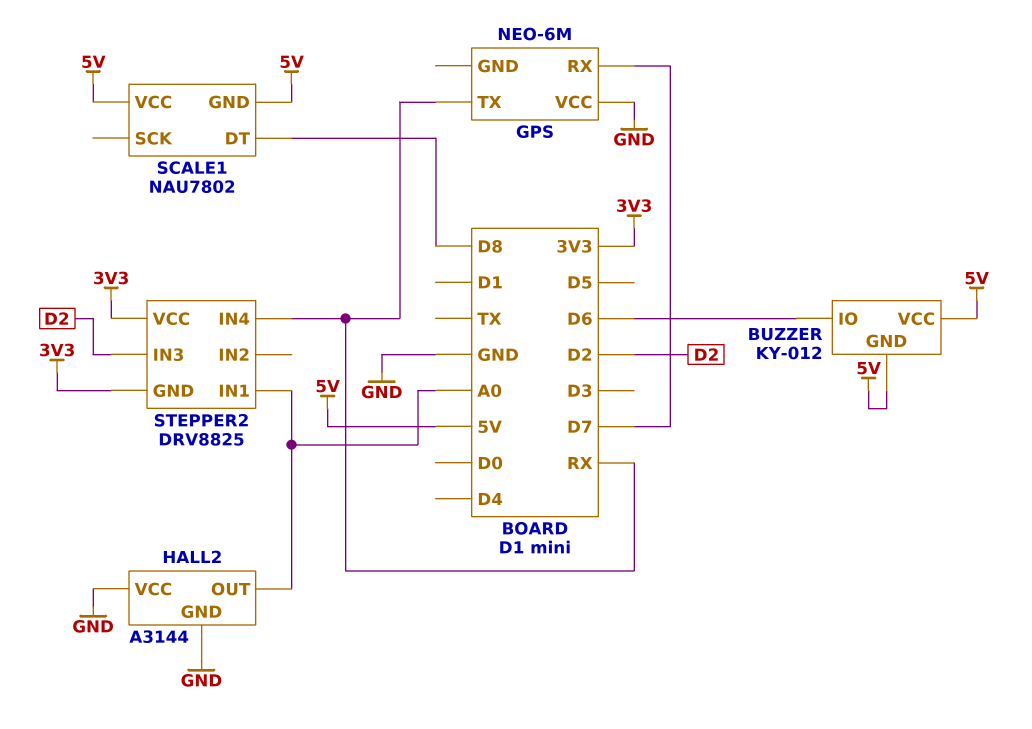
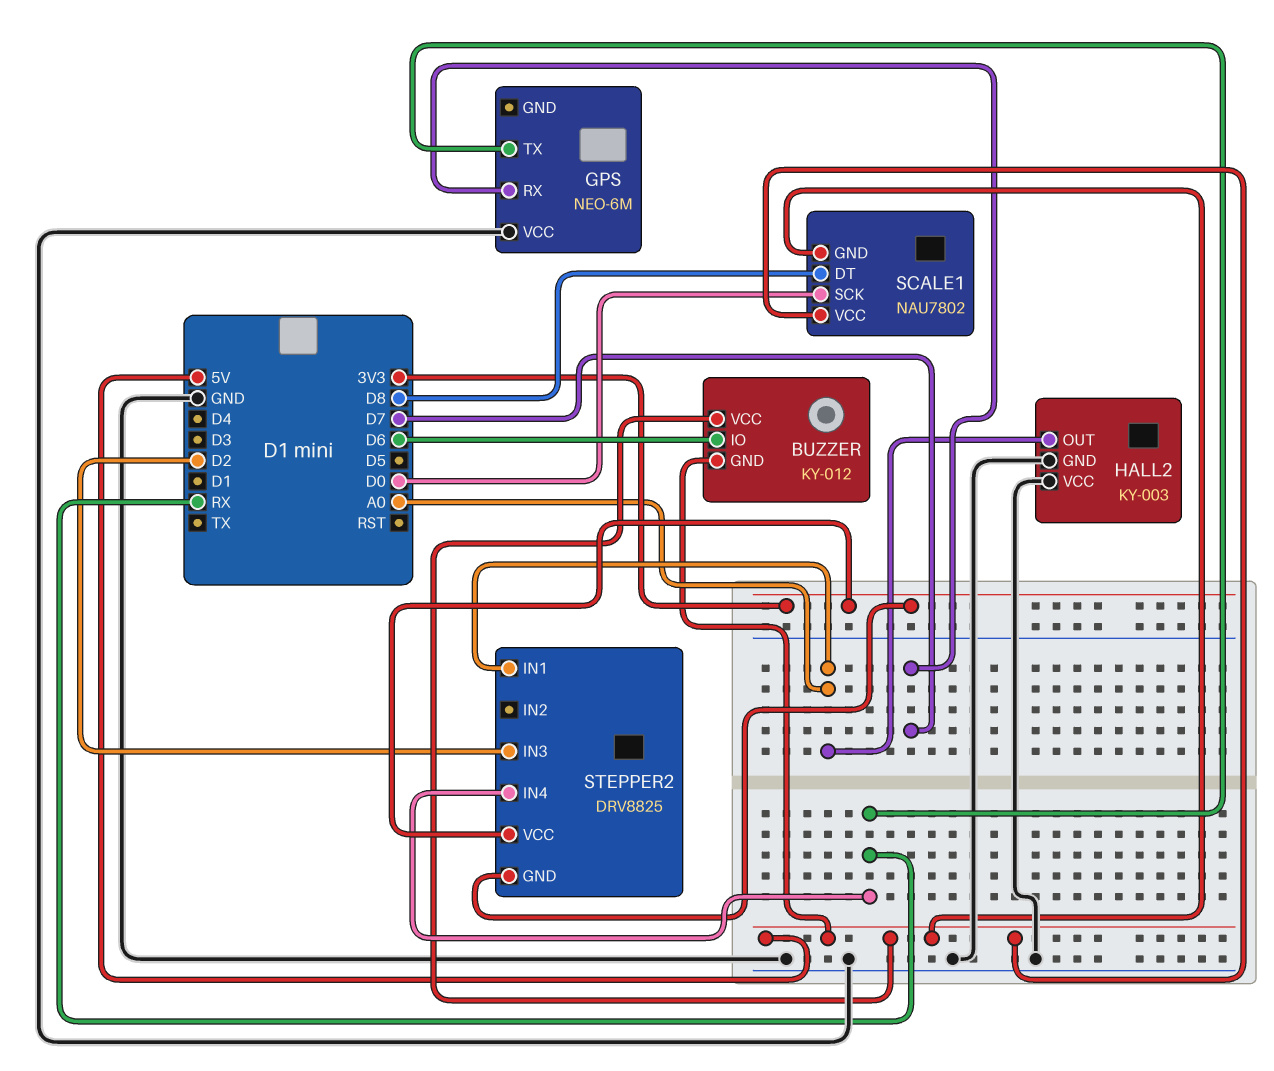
HALL2: A3144 -> KY-003
SCALE1 pin SCK: none -> D0

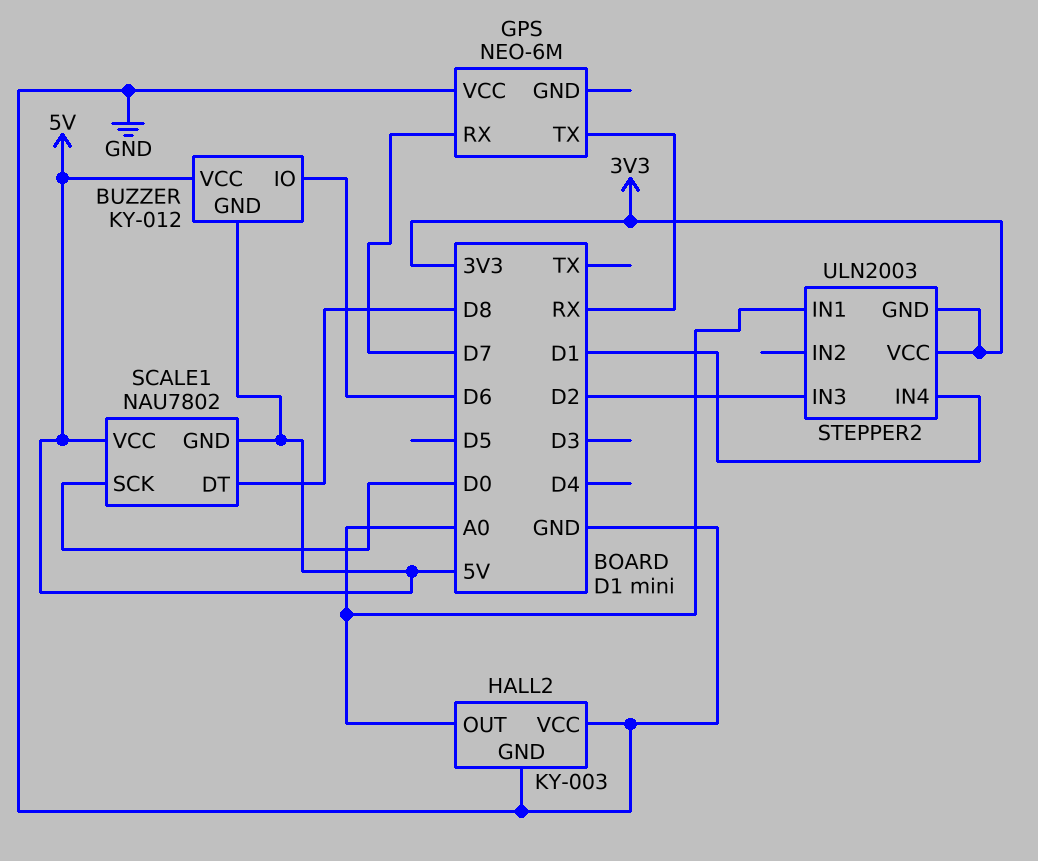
STEPPER2: DRV8825 -> ULN2003
STEPPER2 pin IN4: RX -> D1

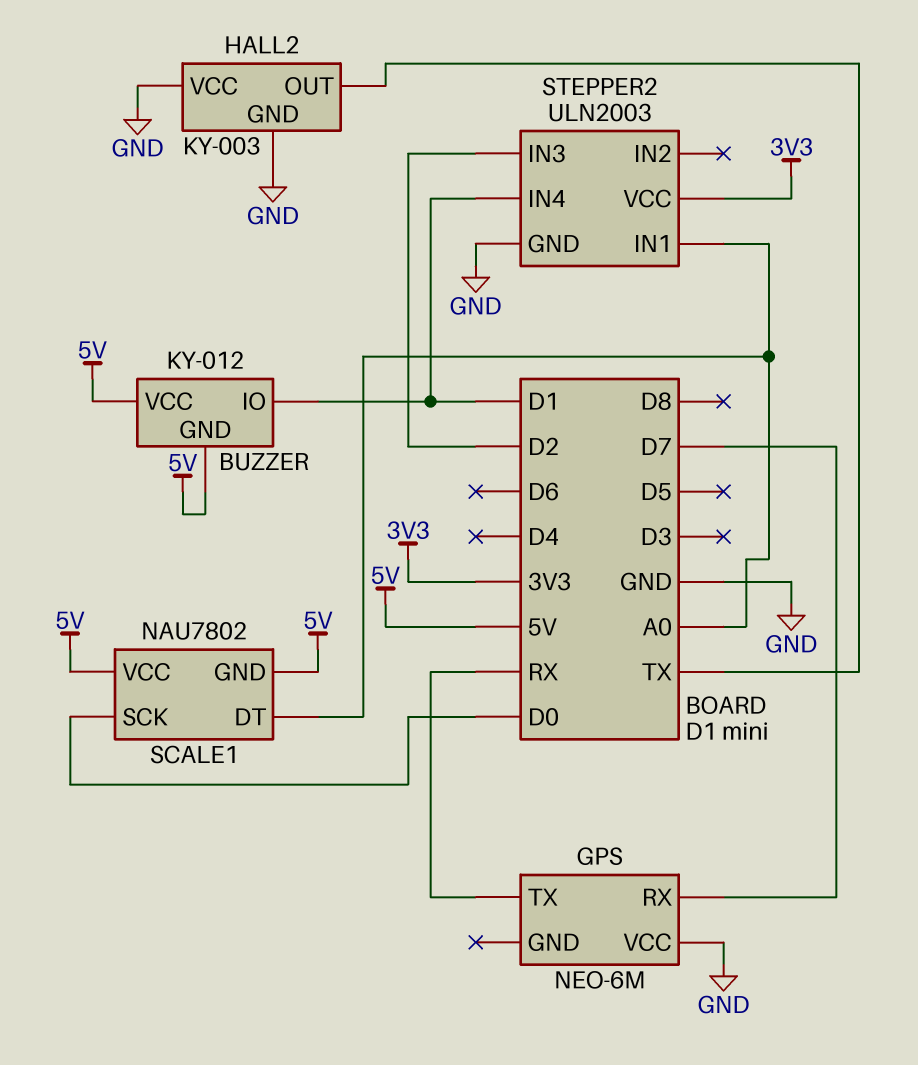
BUZZER pin IO: D6 -> D1
HALL2 pin OUT: A0 -> TX
SCALE1 pin DT: D8 -> A0
STEPPER2 pin GND: 3V3 -> GND

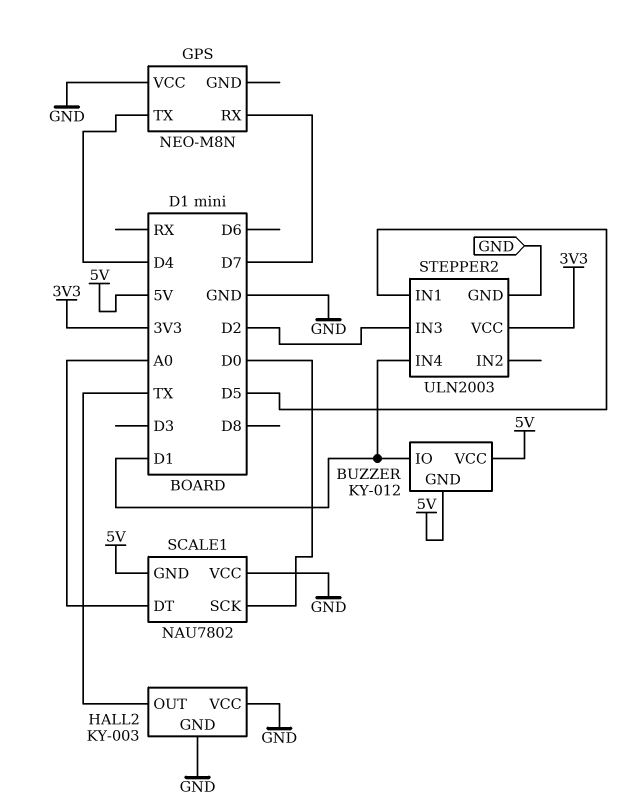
GPS: NEO-6M -> NEO-M8N
GPS pin TX: RX -> D4
SCALE1 pin VCC: 5V -> GND
STEPPER2 pin IN1: A0 -> D5

